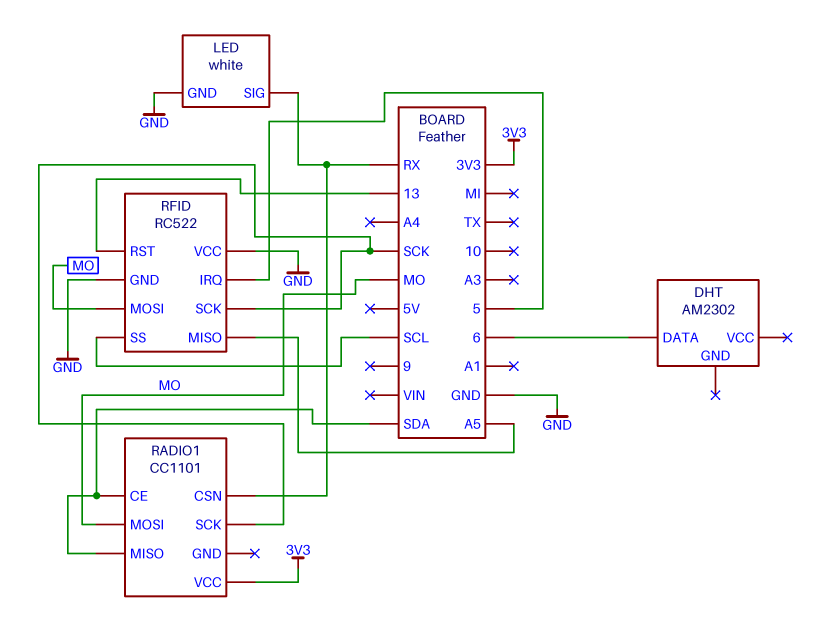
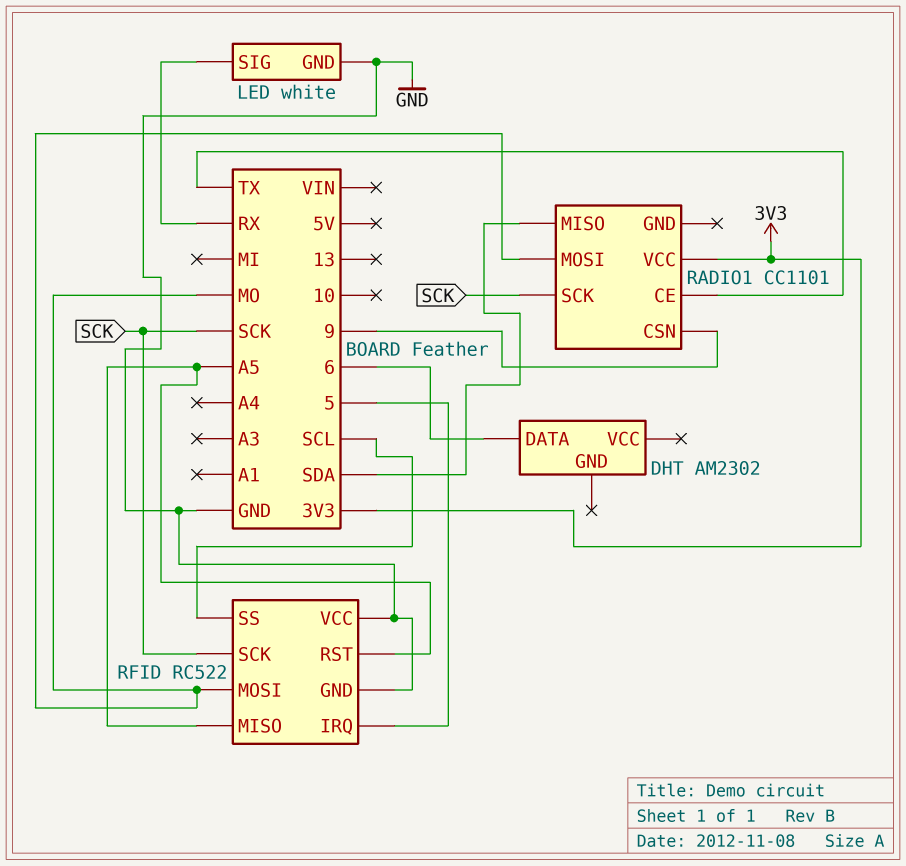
RADIO1 pin CE: SDA -> TX
RADIO1 pin CSN: RX -> 9
RFID pin RST: 13 -> A5

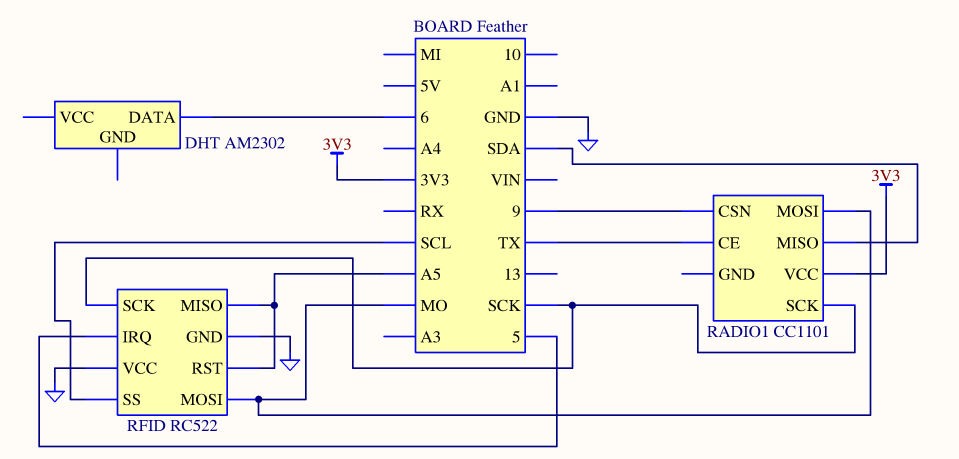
LED: white -> none
LED pin GND: GND -> none
LED pin SIG: RX -> none

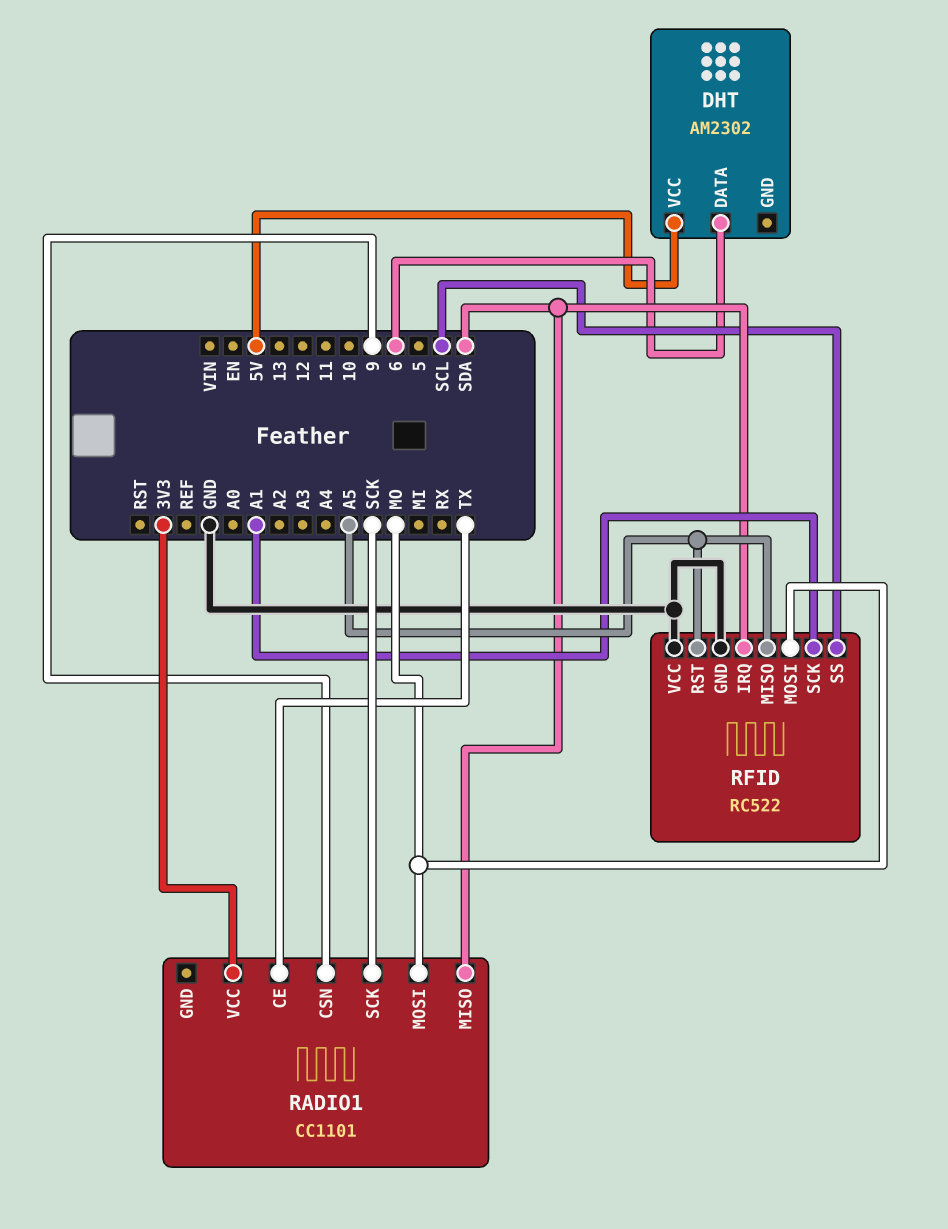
DHT pin VCC: none -> 5V
RFID pin IRQ: 5 -> SDA
RFID pin SCK: SCK -> A1

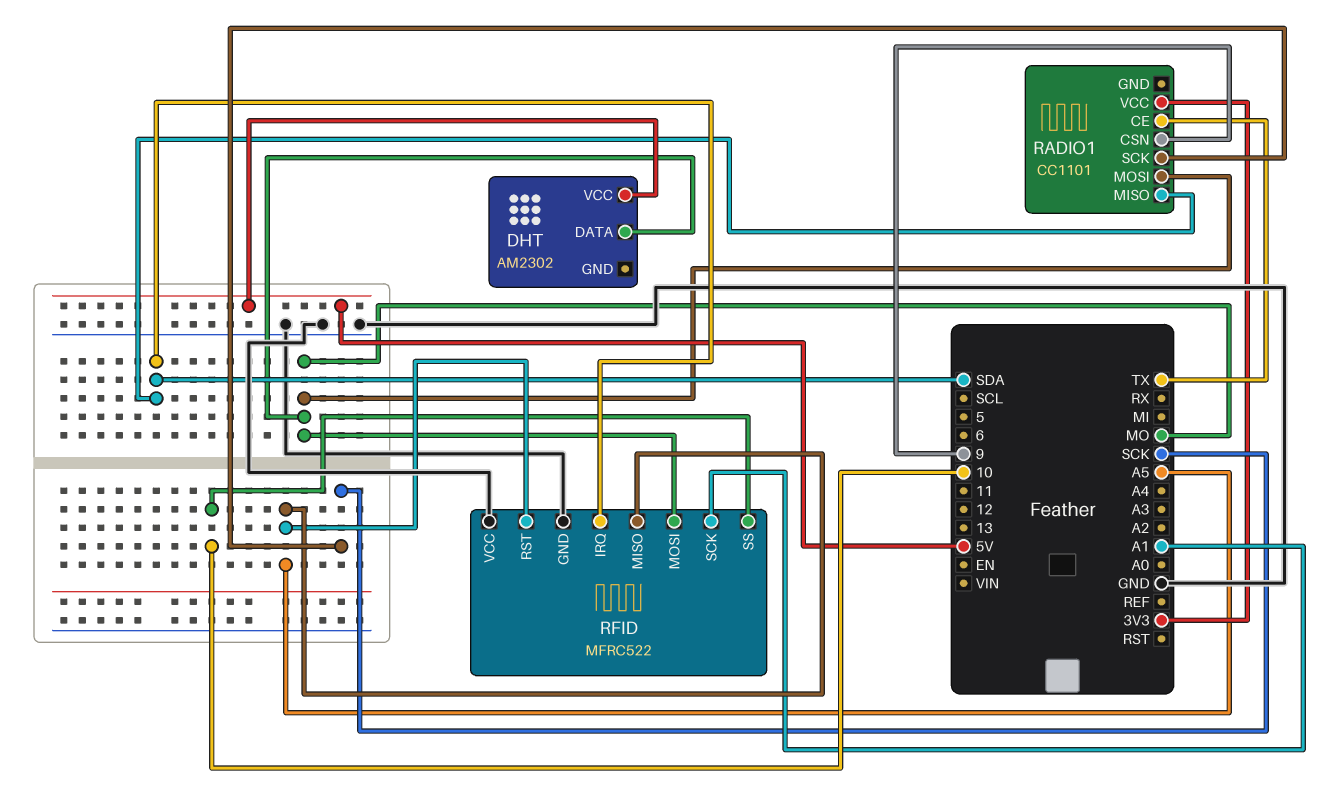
DHT pin DATA: 6 -> MO
RFID: RC522 -> MFRC522
RFID pin SS: SCL -> 10

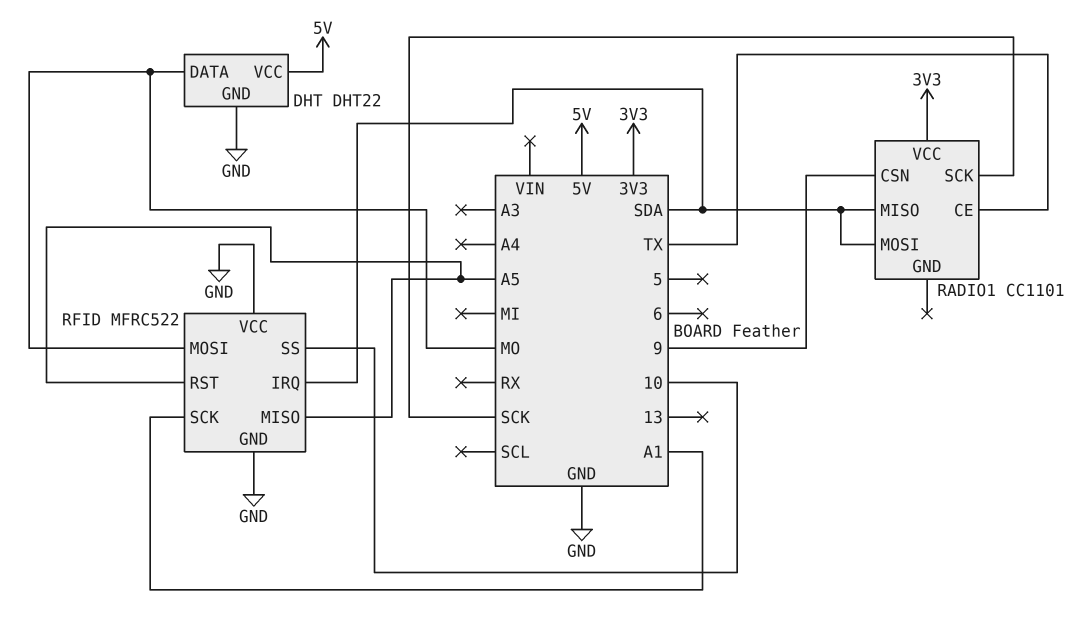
DHT: AM2302 -> DHT22
DHT pin GND: none -> GND
RADIO1 pin MOSI: MO -> SDA

